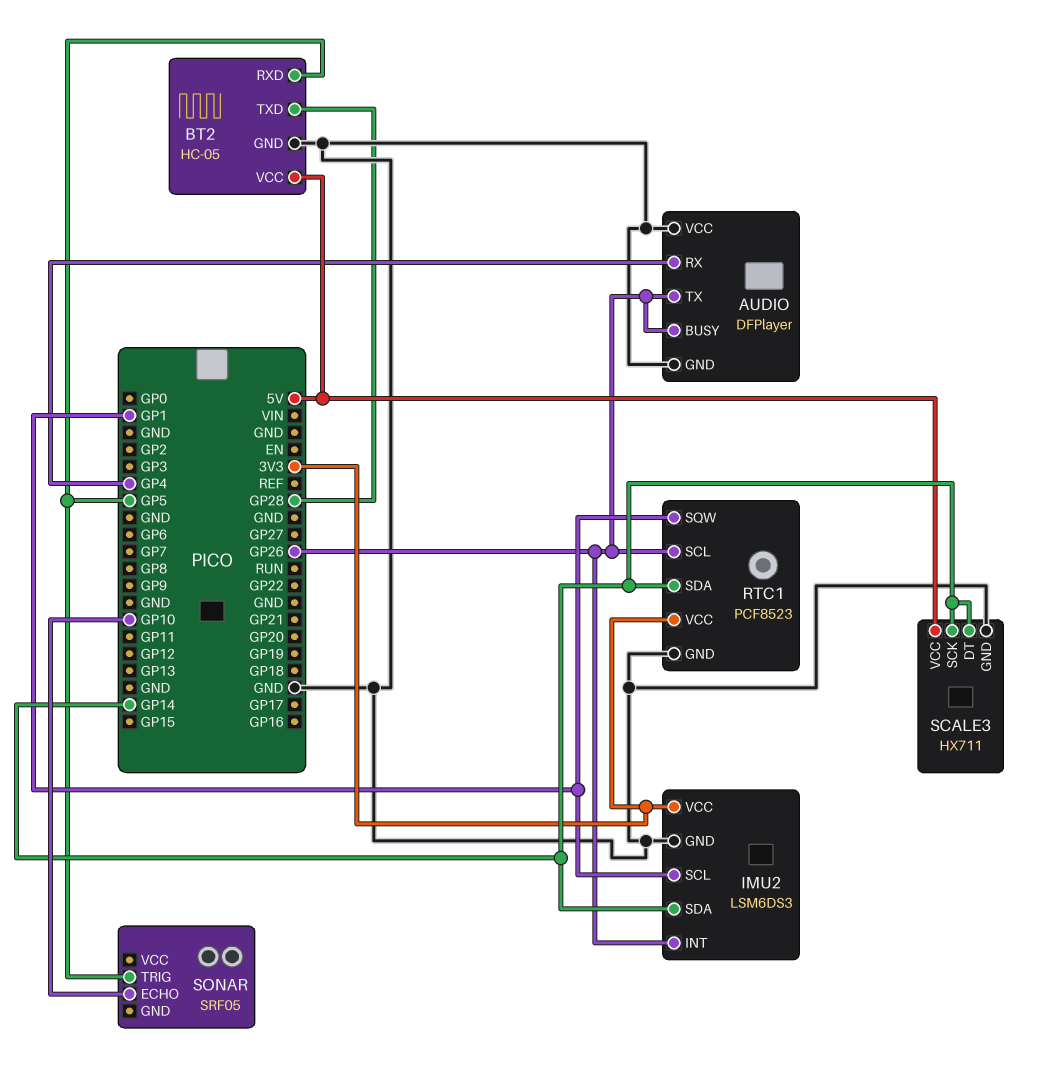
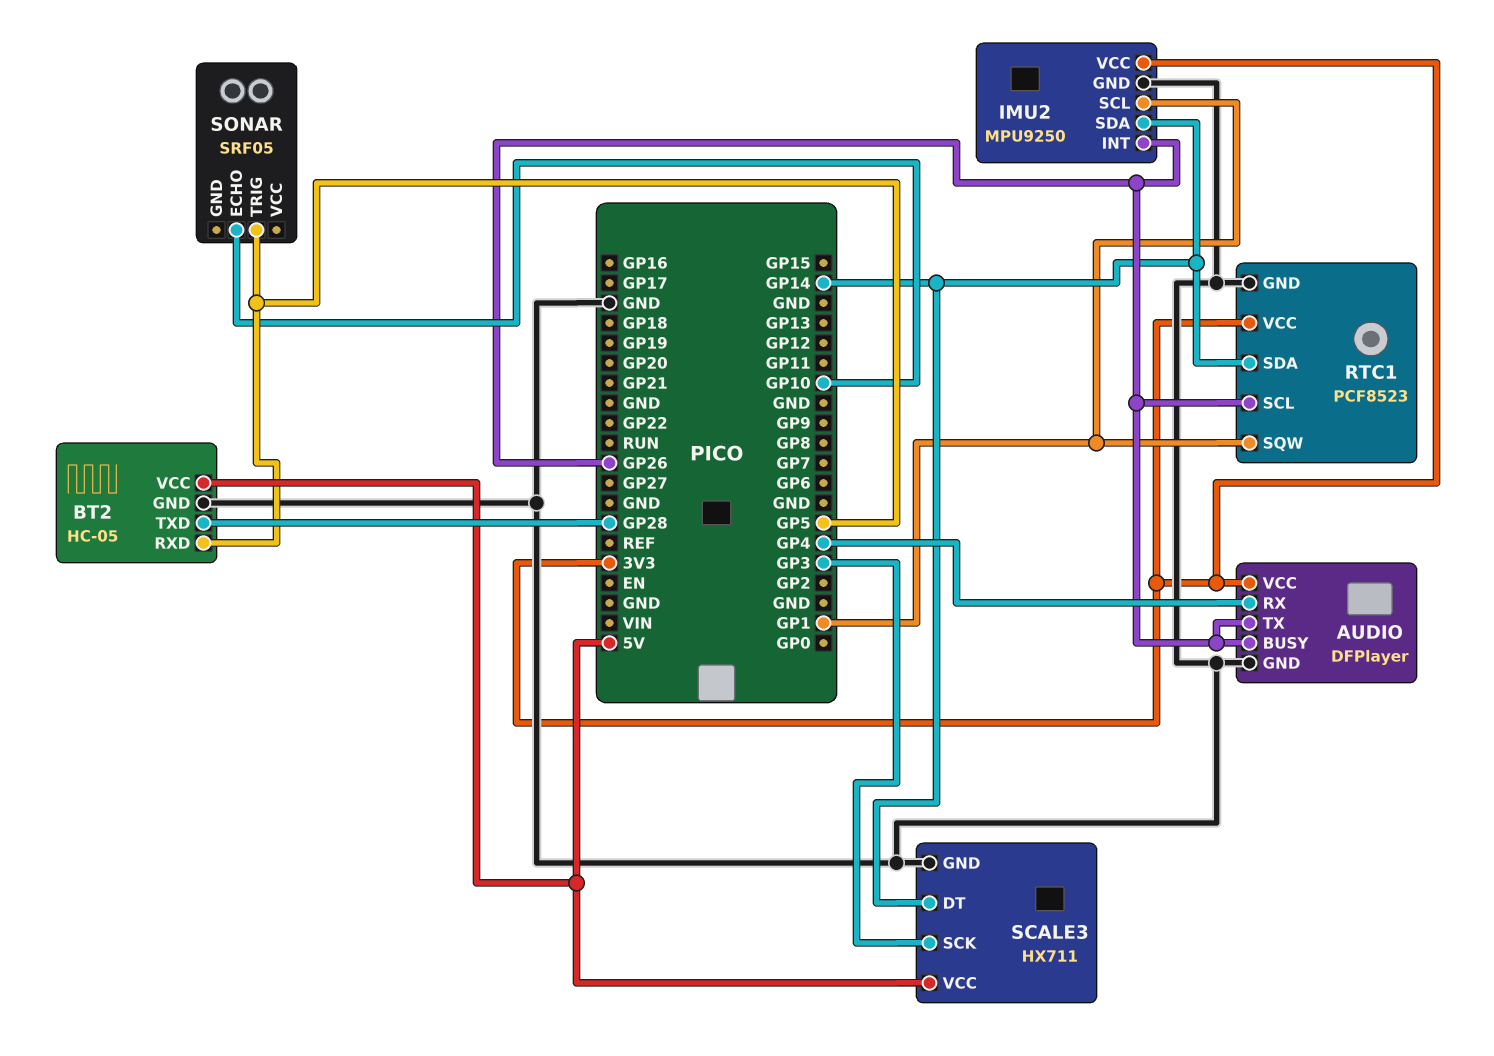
AUDIO pin VCC: GND -> 3V3
IMU2: LSM6DS3 -> MPU9250
SCALE3 pin SCK: GP14 -> GP3

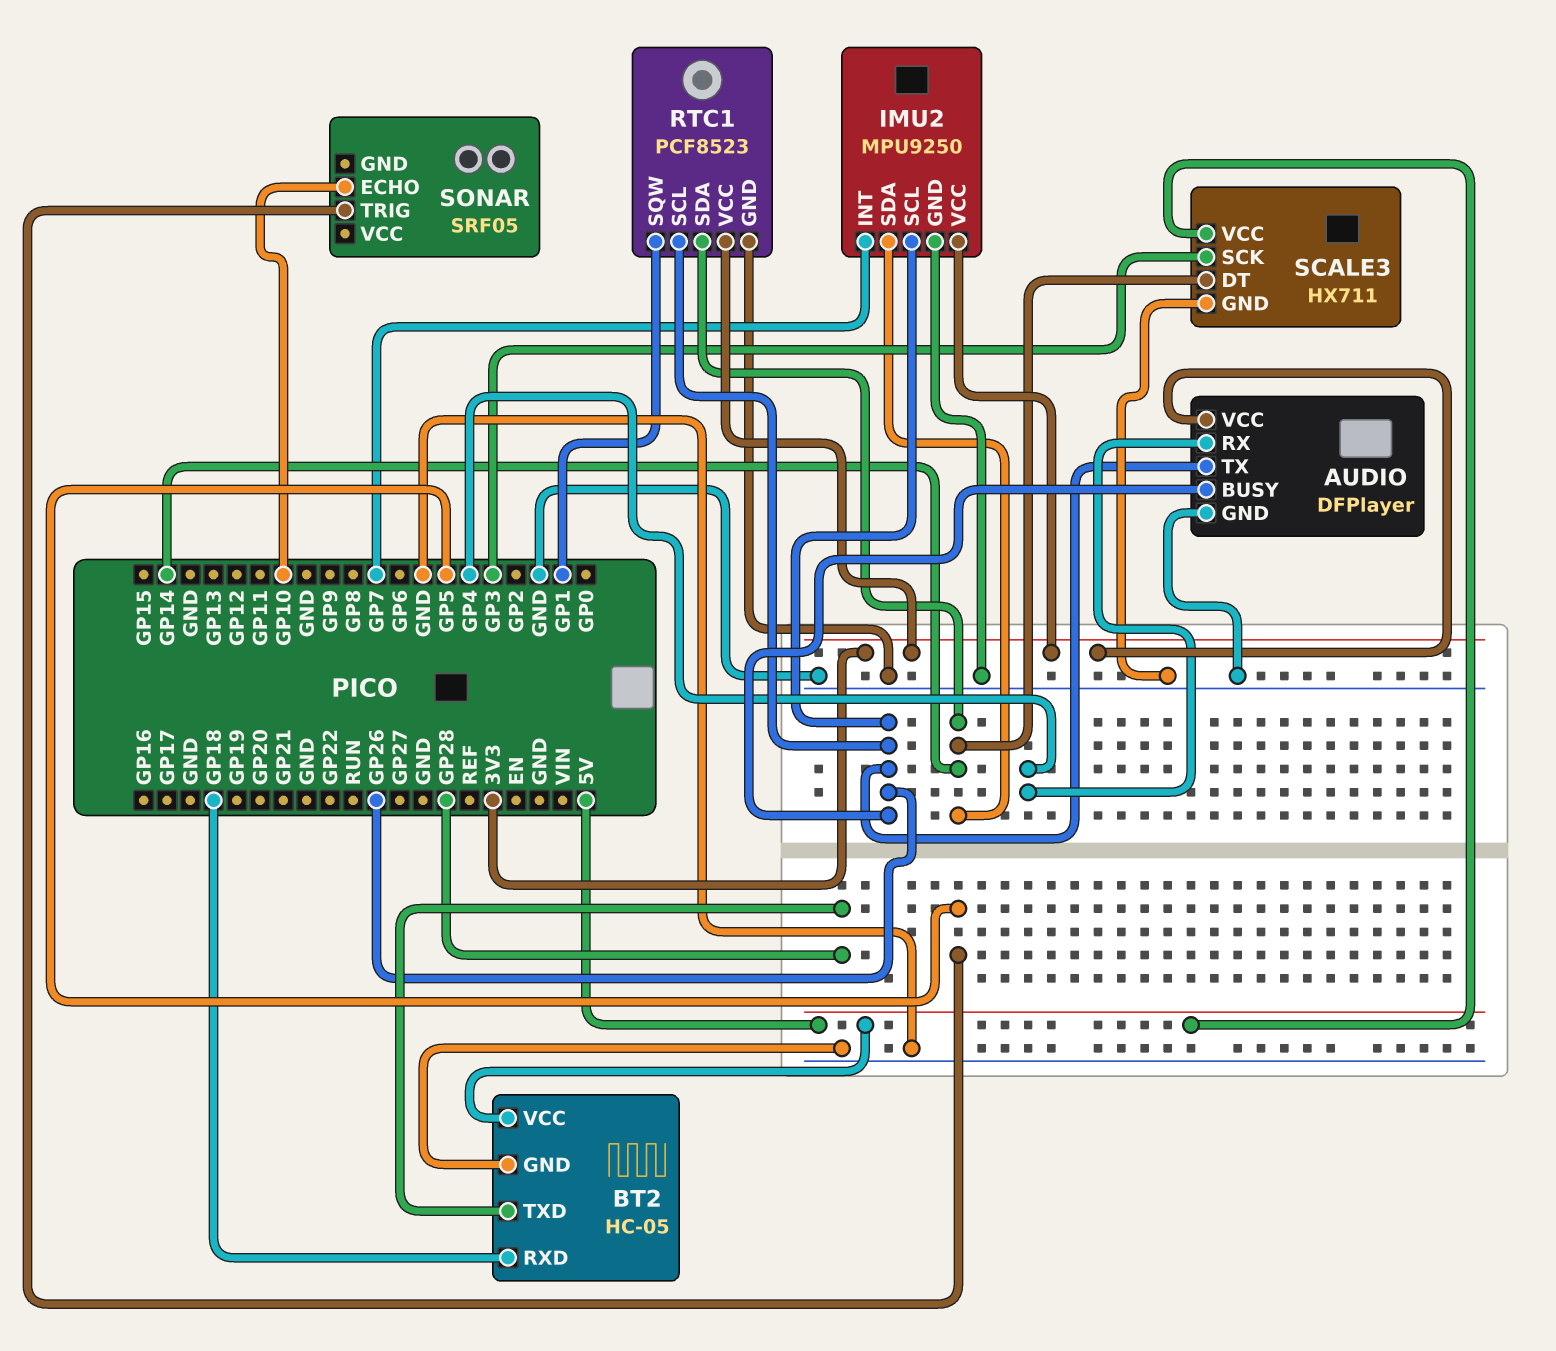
BT2 pin RXD: GP5 -> GP18
IMU2 pin INT: GP26 -> GP7
IMU2 pin SCL: GP1 -> GP26

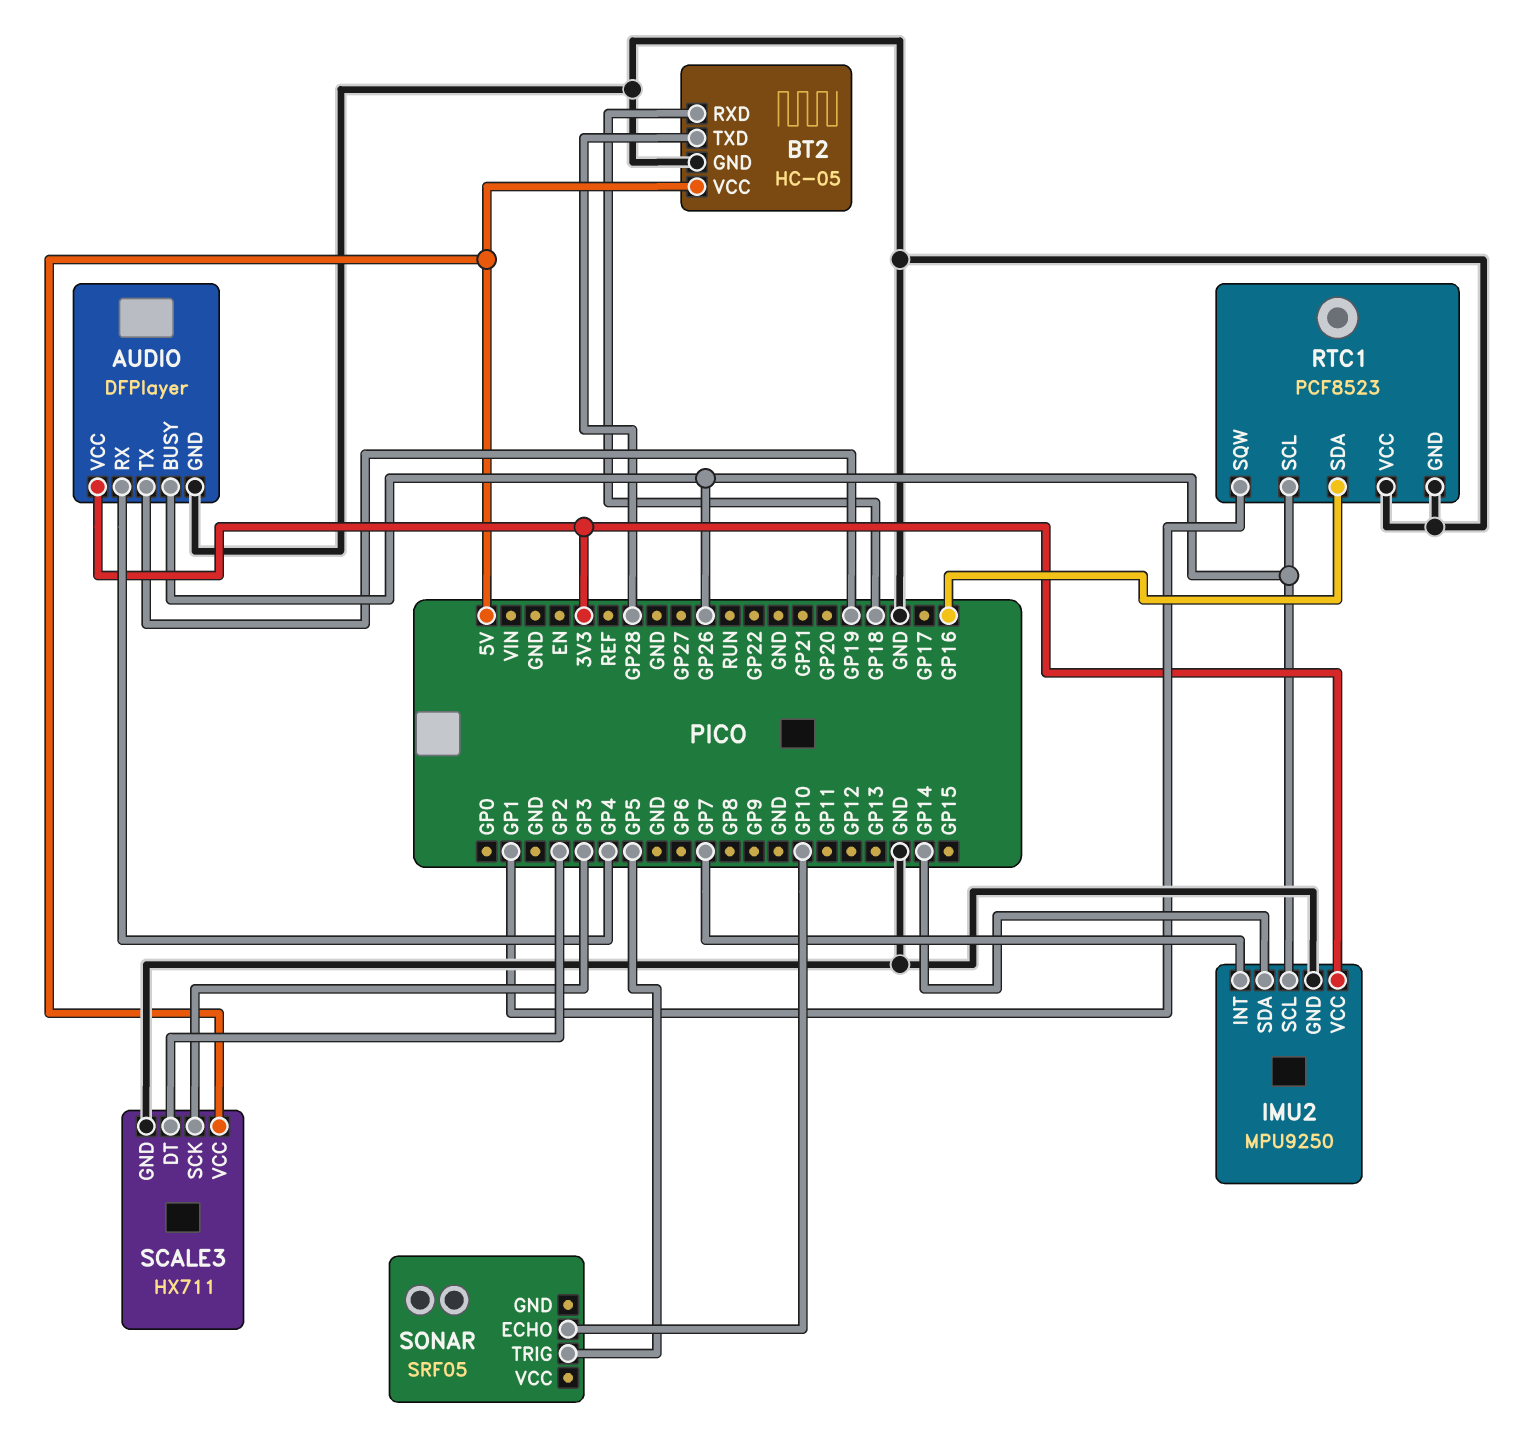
AUDIO pin TX: GP26 -> GP19
RTC1 pin SDA: GP14 -> GP16
RTC1 pin VCC: 3V3 -> GND
SCALE3 pin DT: GP14 -> GP2

